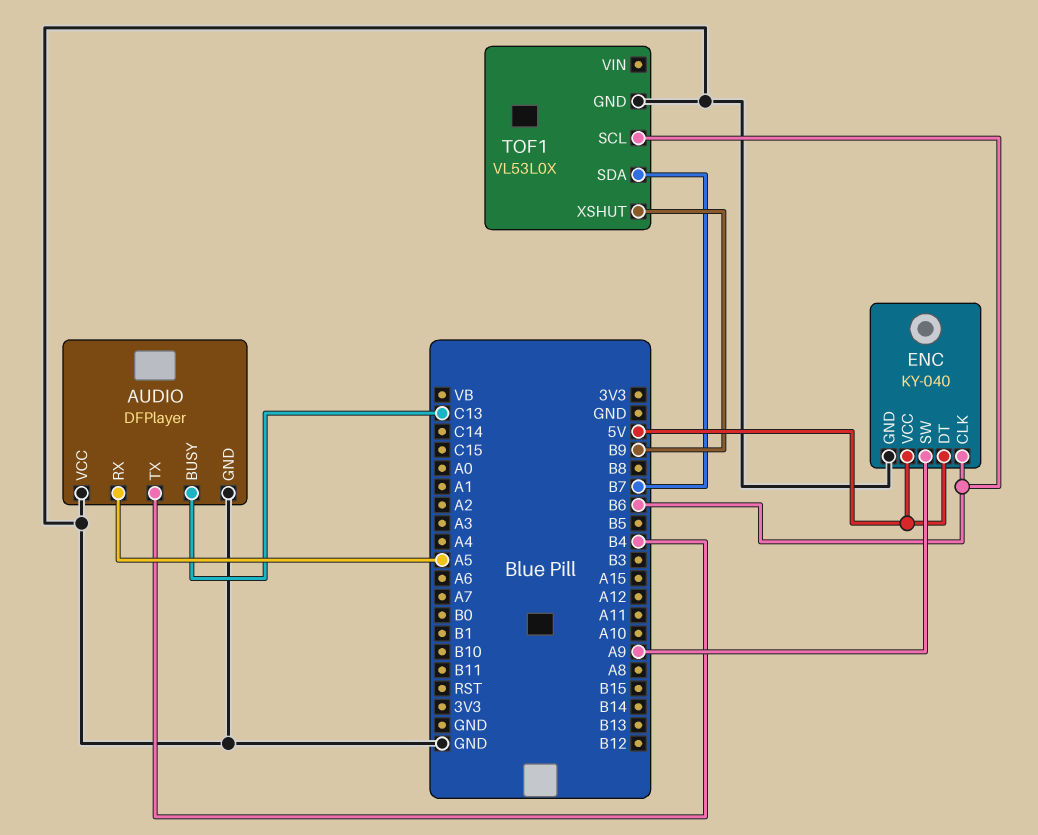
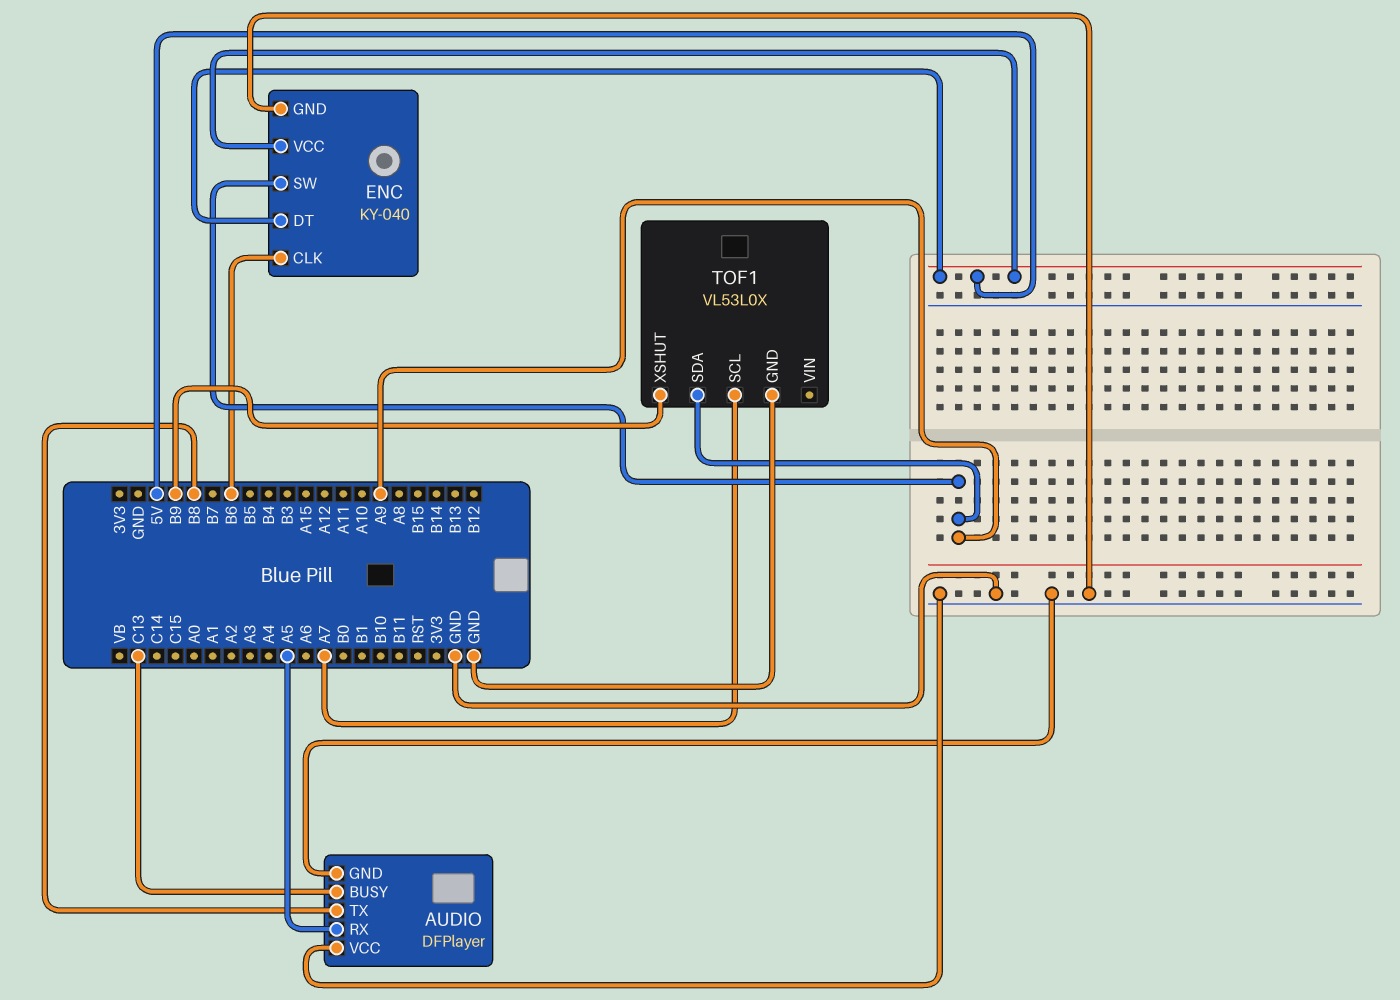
AUDIO pin TX: B4 -> B8
TOF1 pin SCL: B6 -> A7
TOF1 pin SDA: B7 -> A9

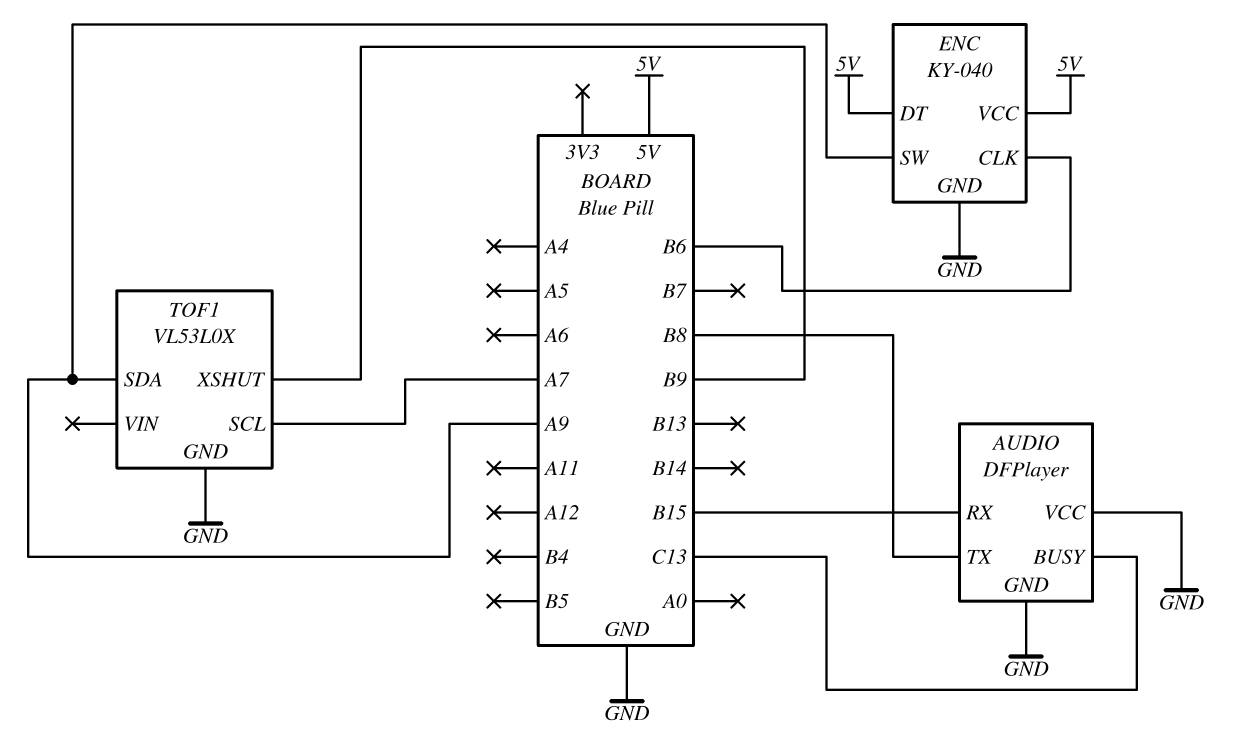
AUDIO pin RX: A5 -> B15

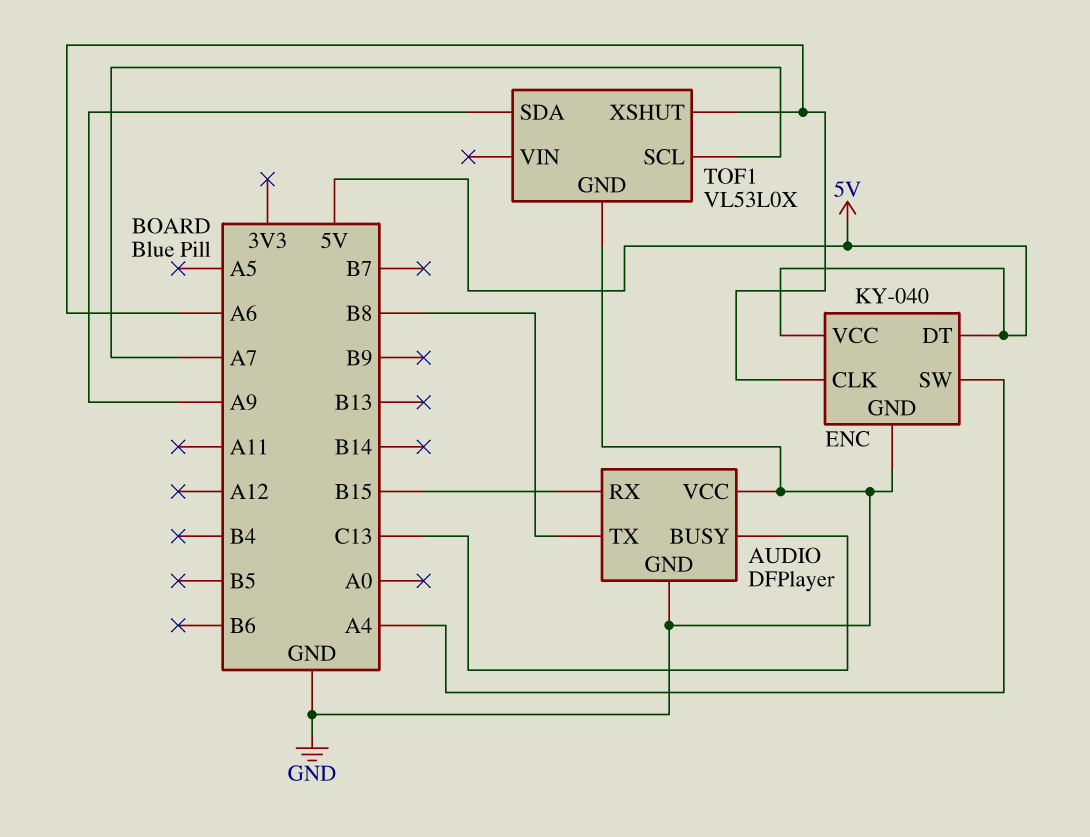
ENC pin CLK: B6 -> A6
ENC pin SW: A9 -> A4
TOF1 pin XSHUT: B9 -> A6

